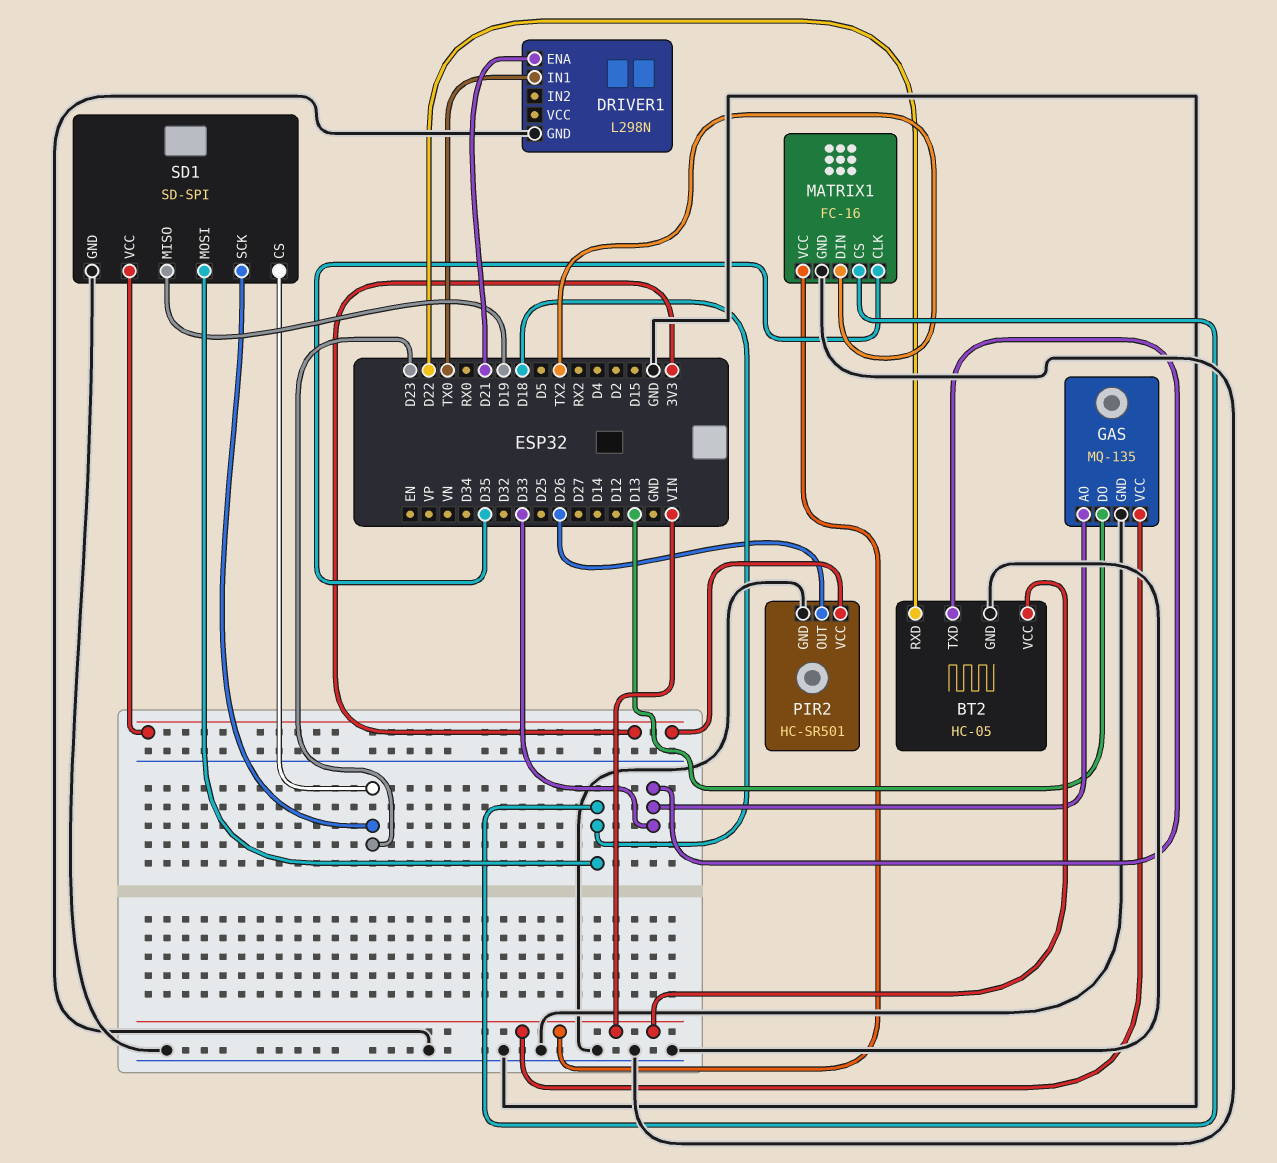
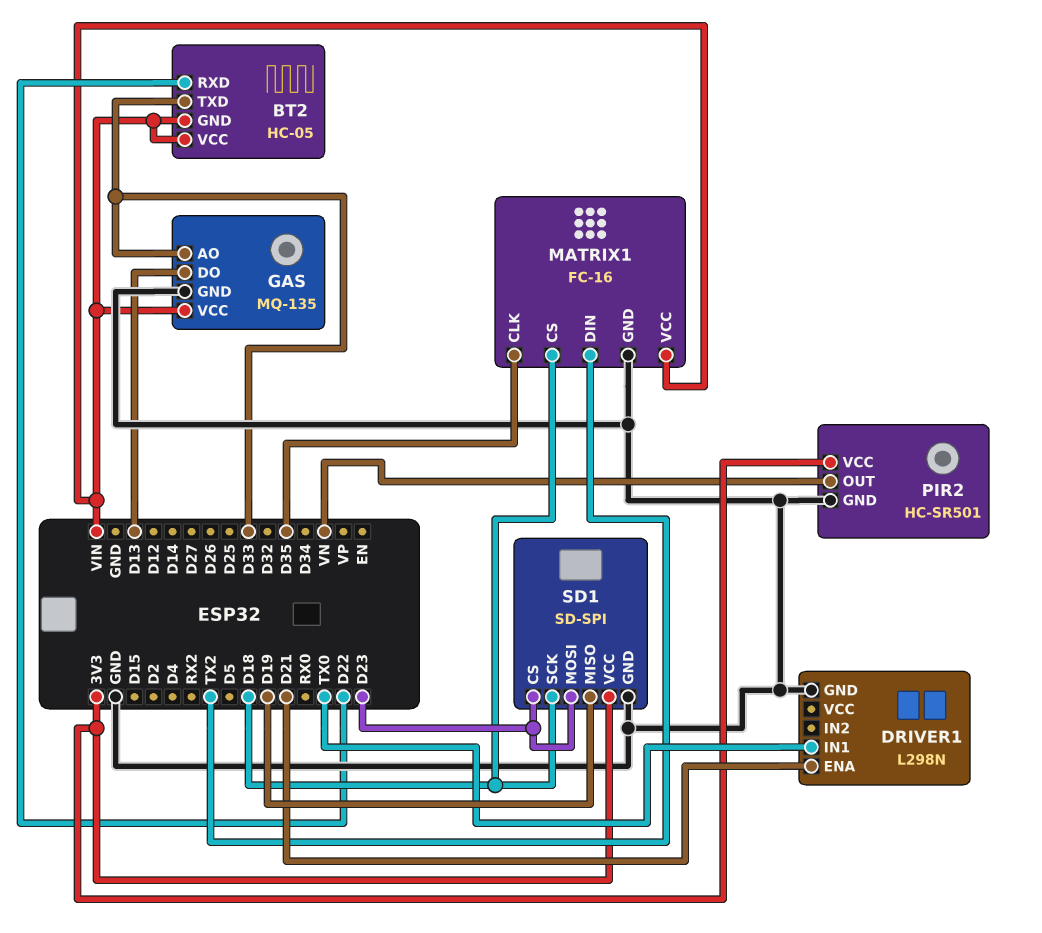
BT2 pin GND: GND -> VIN
PIR2 pin OUT: D26 -> VN
SD1 pin MOSI: D18 -> D23
SD1 pin SCK: D23 -> D18

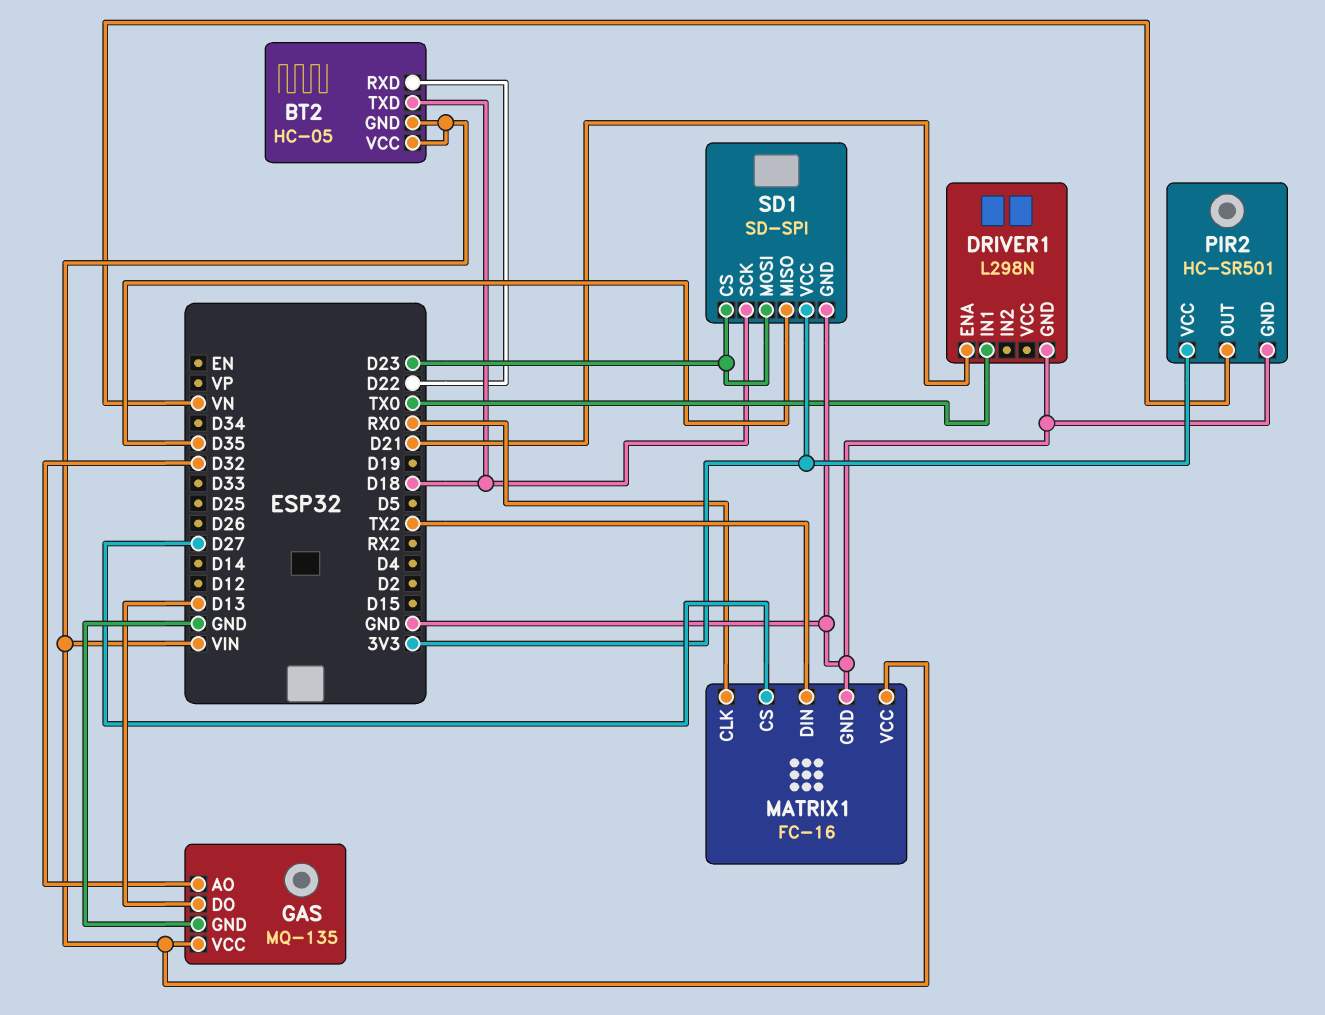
BT2 pin TXD: D33 -> D18
GAS pin AO: D33 -> D32
MATRIX1 pin CLK: D35 -> RX0
MATRIX1 pin CS: D18 -> D27
SD1 pin MISO: D19 -> D35

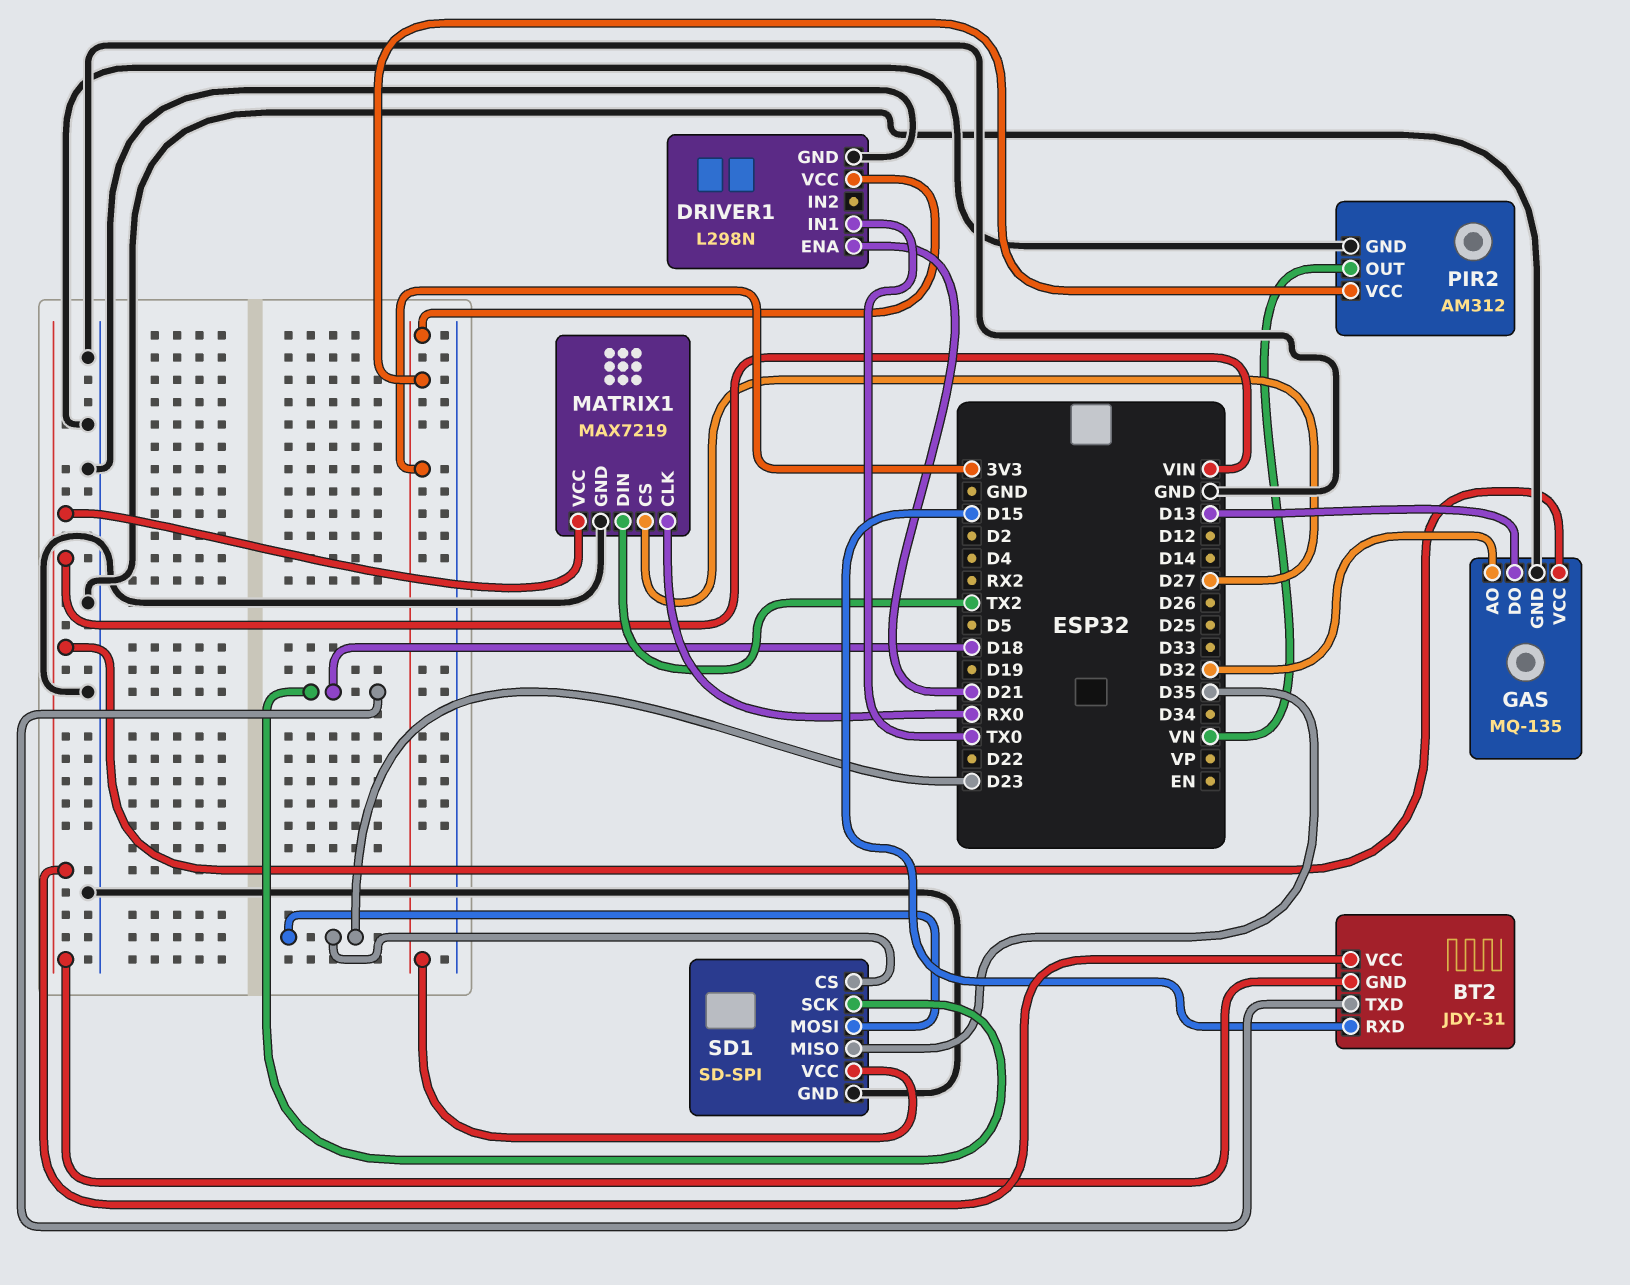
BT2: HC-05 -> JDY-31
BT2 pin RXD: D22 -> D15
DRIVER1 pin VCC: none -> 3V3
MATRIX1: FC-16 -> MAX7219
PIR2: HC-SR501 -> AM312

